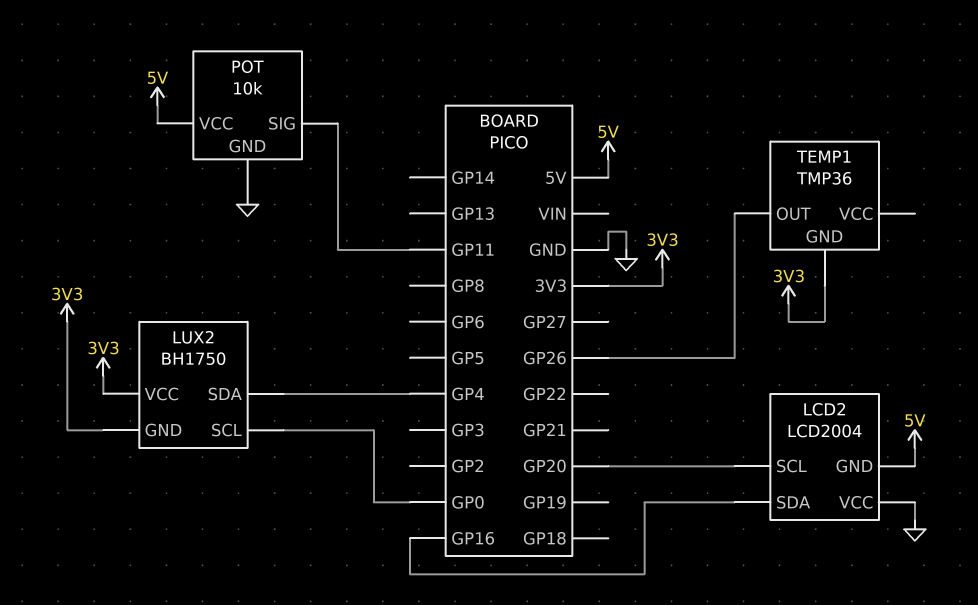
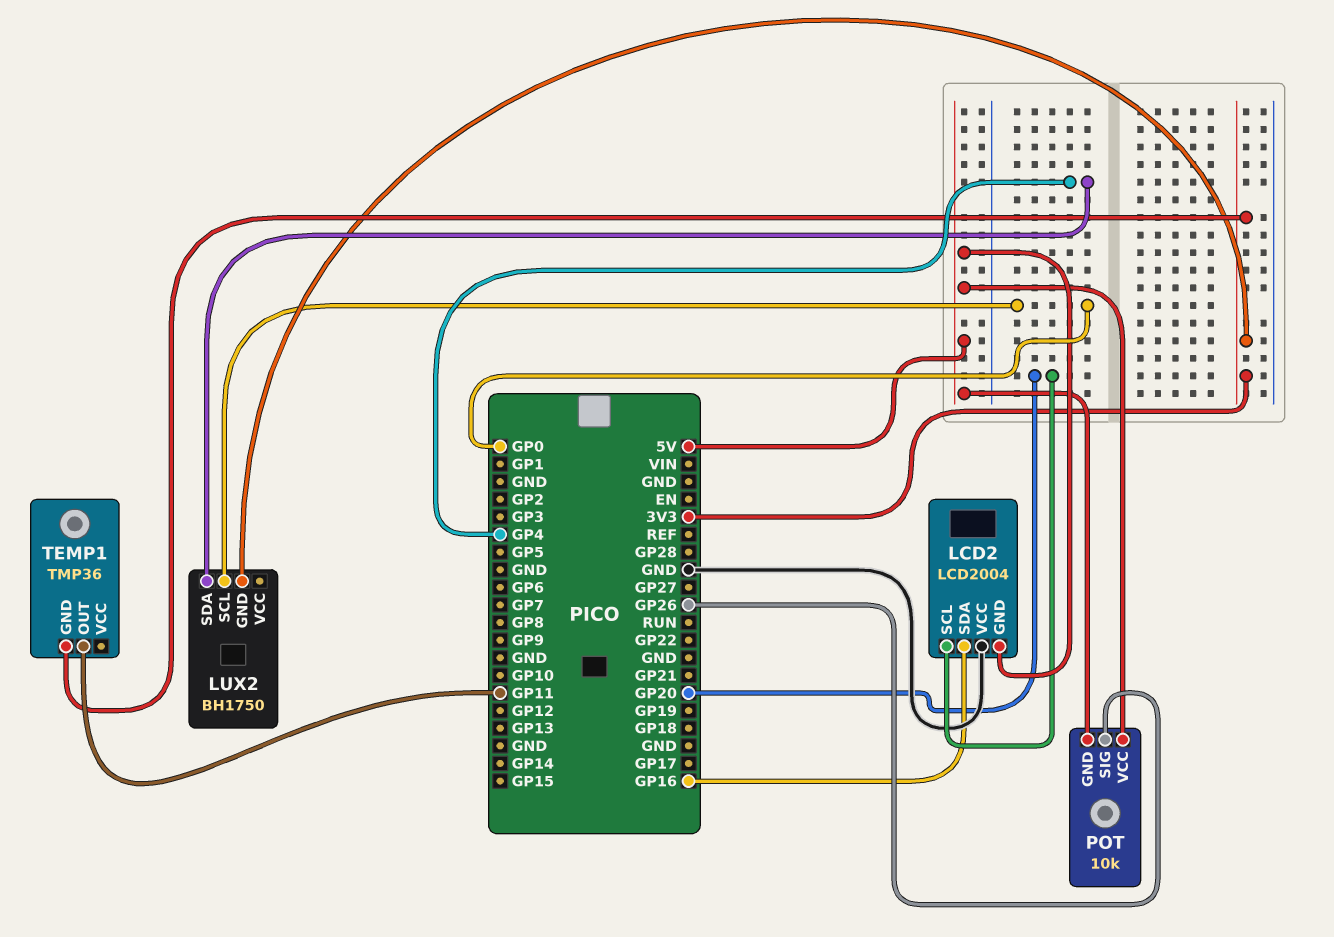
LUX2 pin VCC: 3V3 -> none
POT pin GND: GND -> 5V
POT pin SIG: GP11 -> GP26
TEMP1 pin OUT: GP26 -> GP11

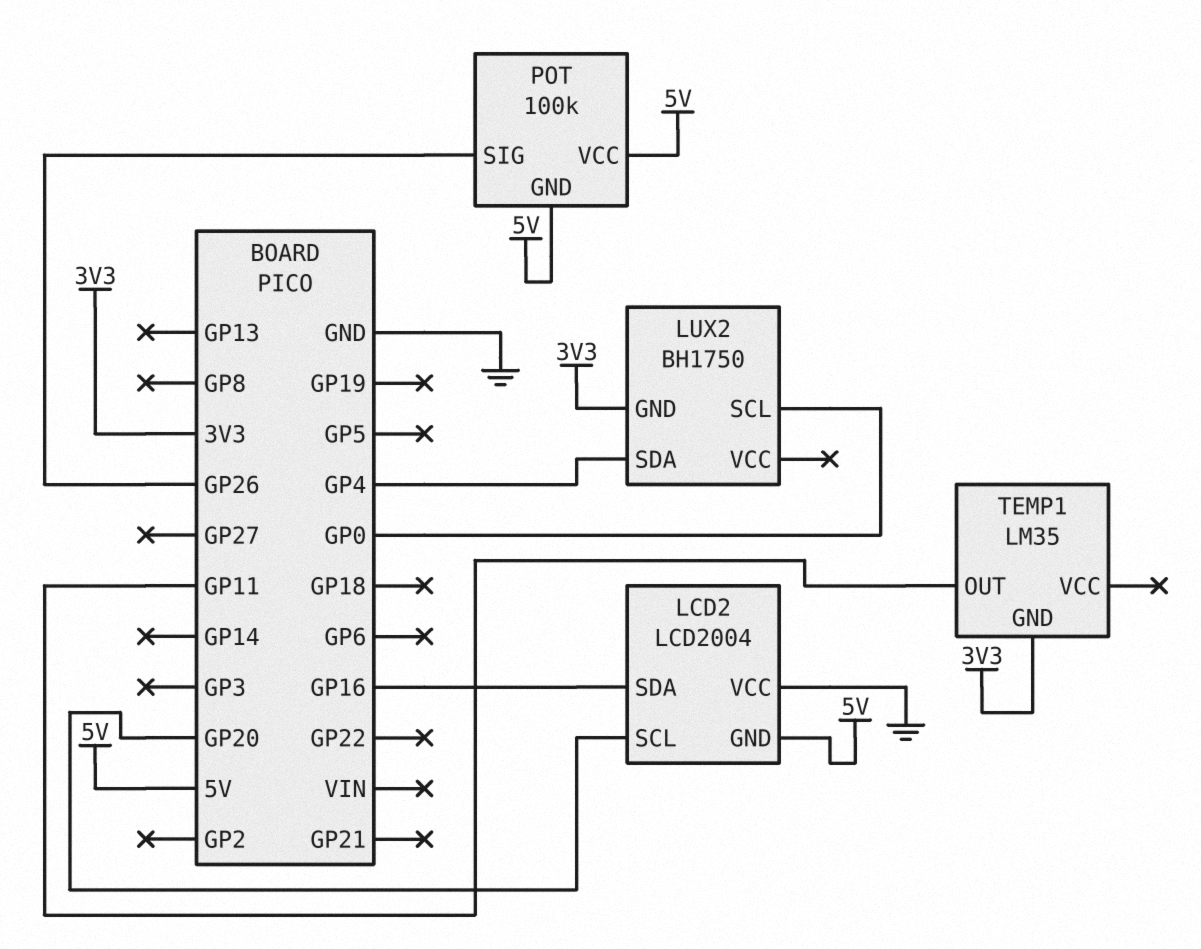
POT: 10k -> 100k
TEMP1: TMP36 -> LM35

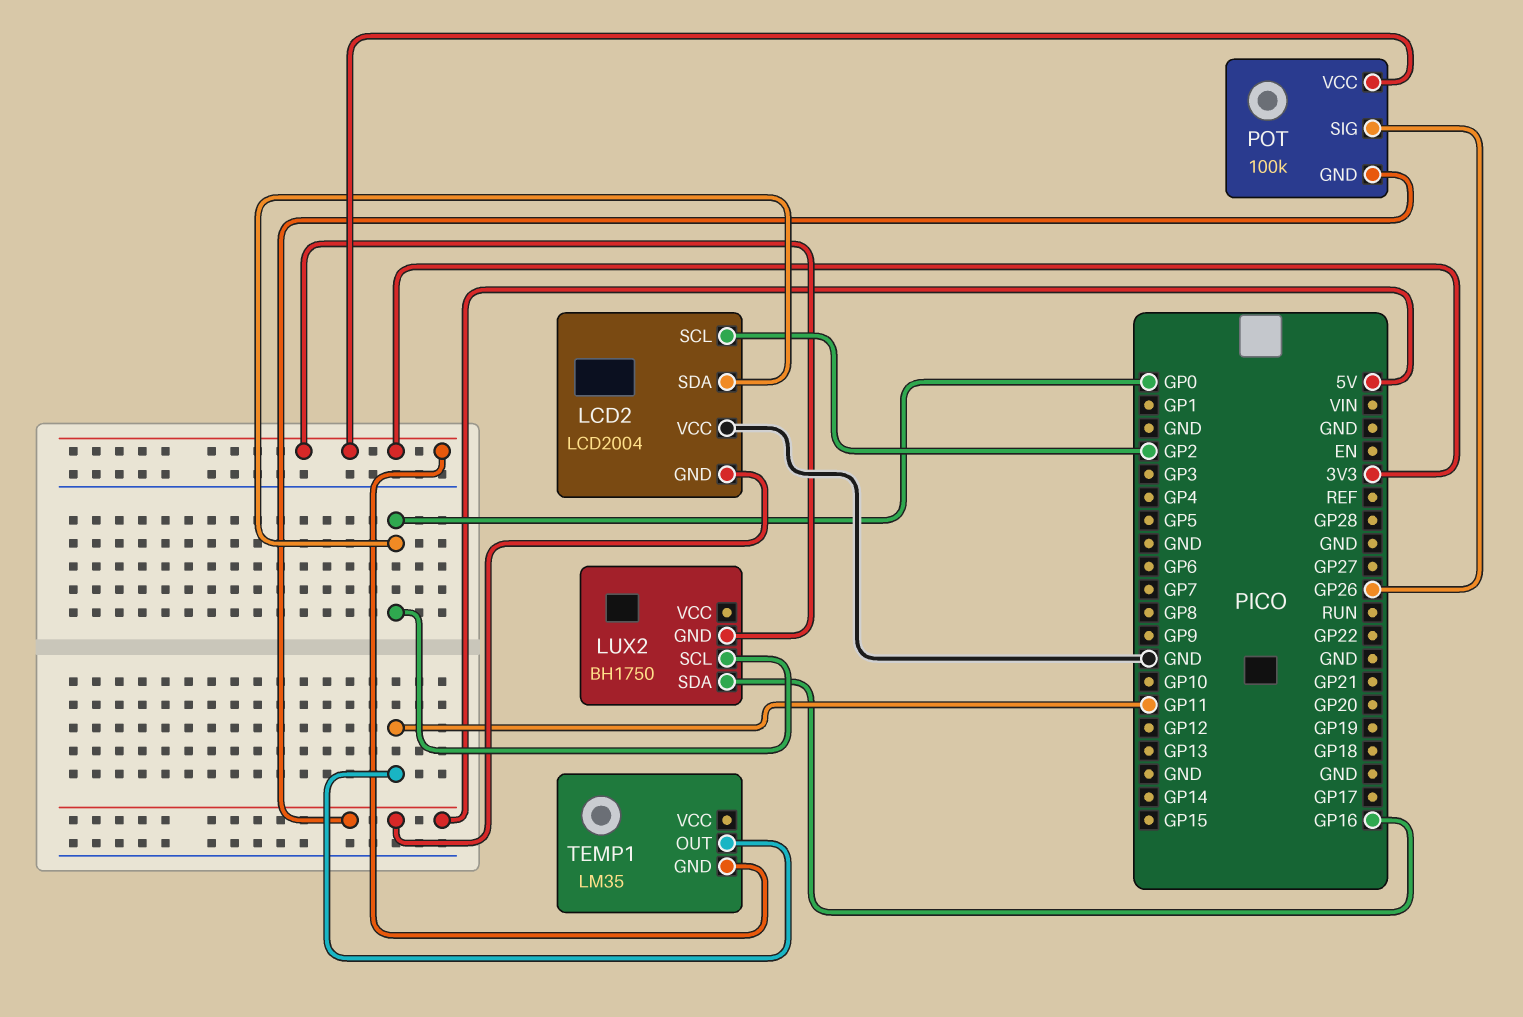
LCD2 pin SCL: GP20 -> GP2
LCD2 pin SDA: GP16 -> GP0
LUX2 pin SDA: GP4 -> GP16
POT pin VCC: 5V -> 3V3

